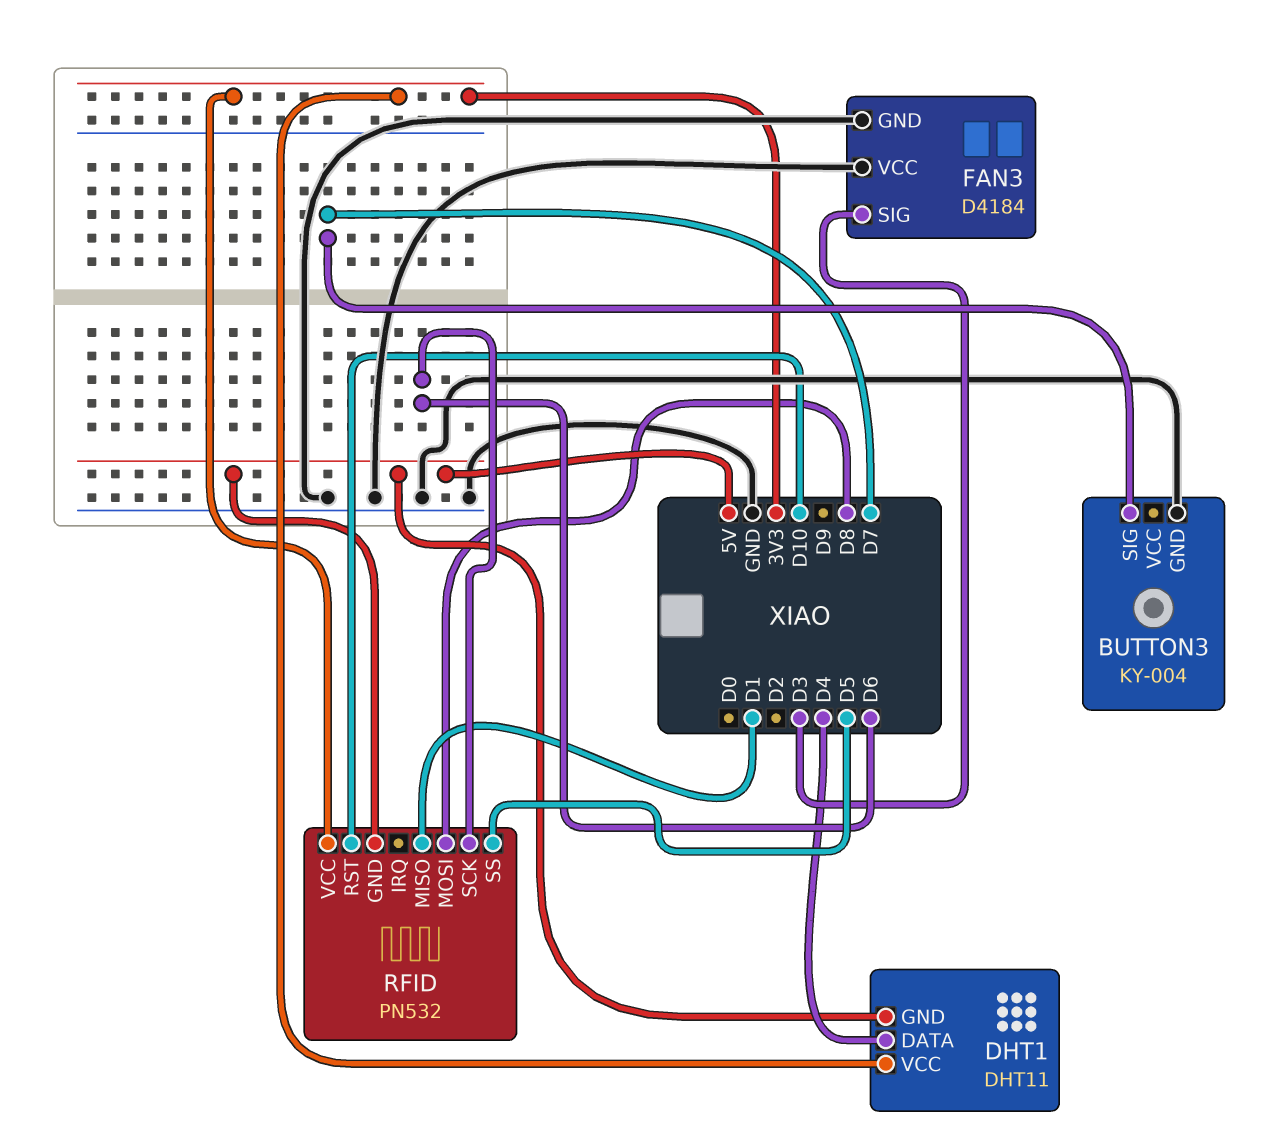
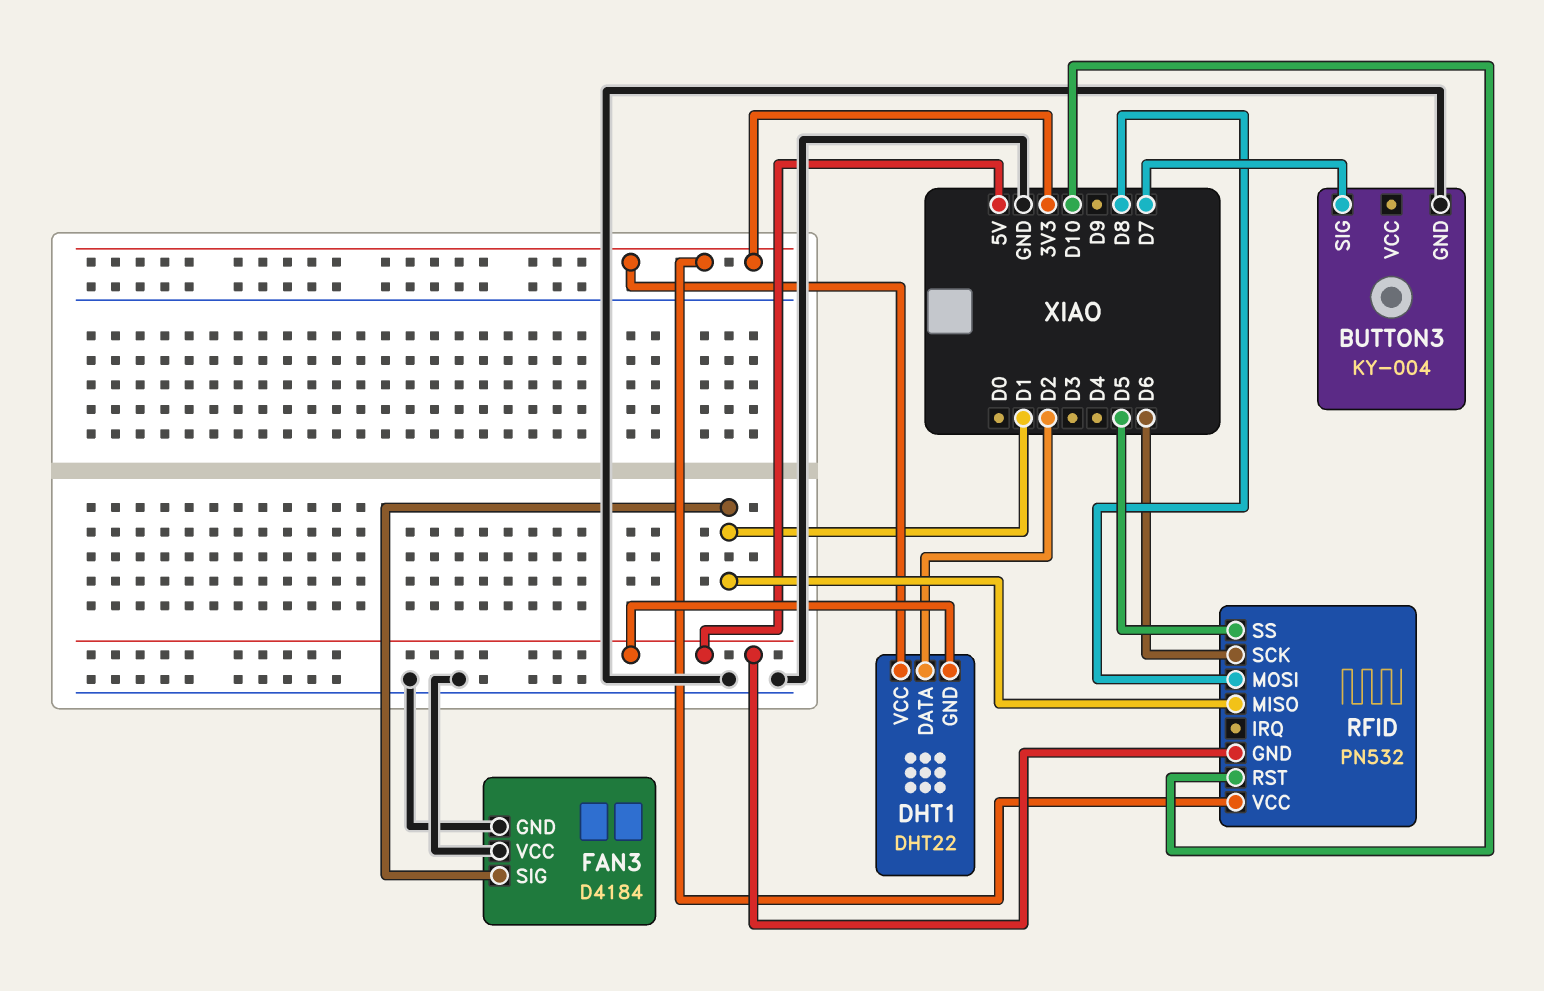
DHT1: DHT11 -> DHT22
DHT1 pin DATA: D4 -> D2
FAN3 pin SIG: D3 -> D1

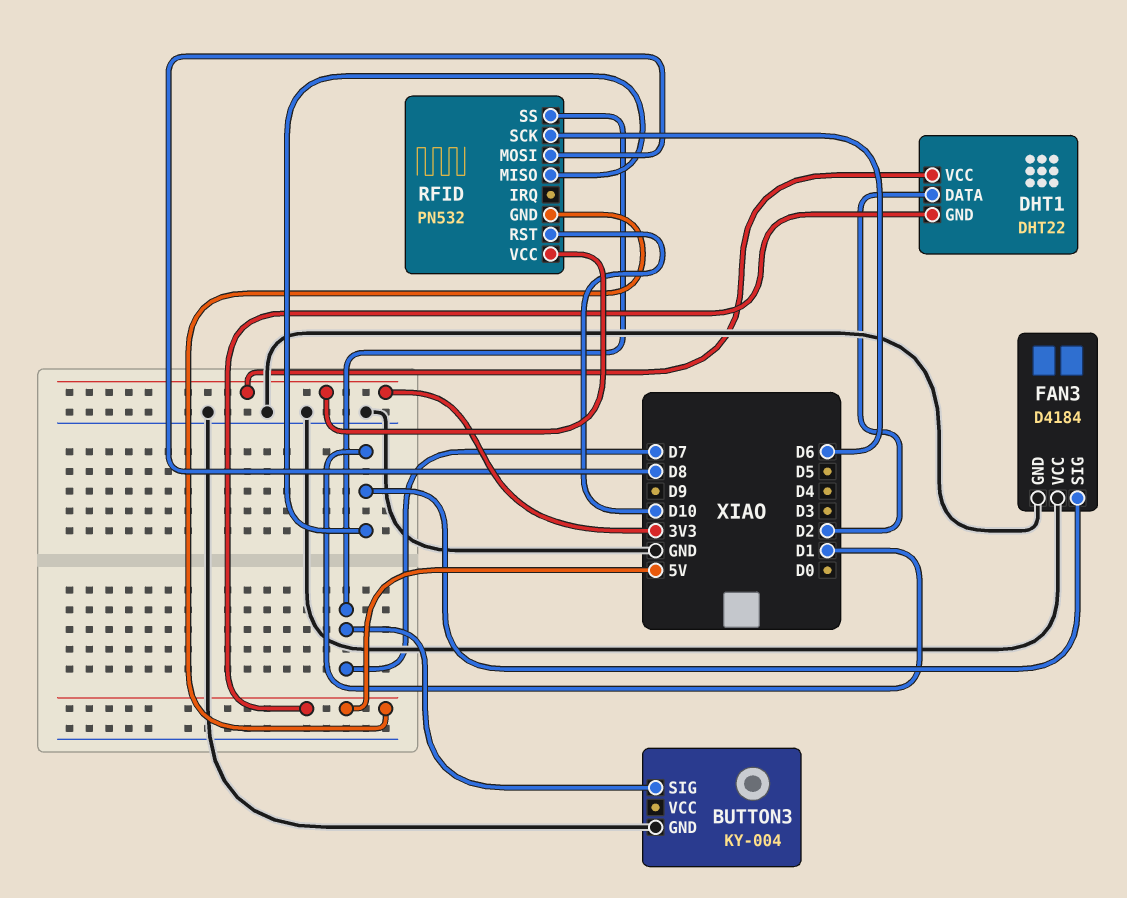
RFID pin SS: D5 -> D7

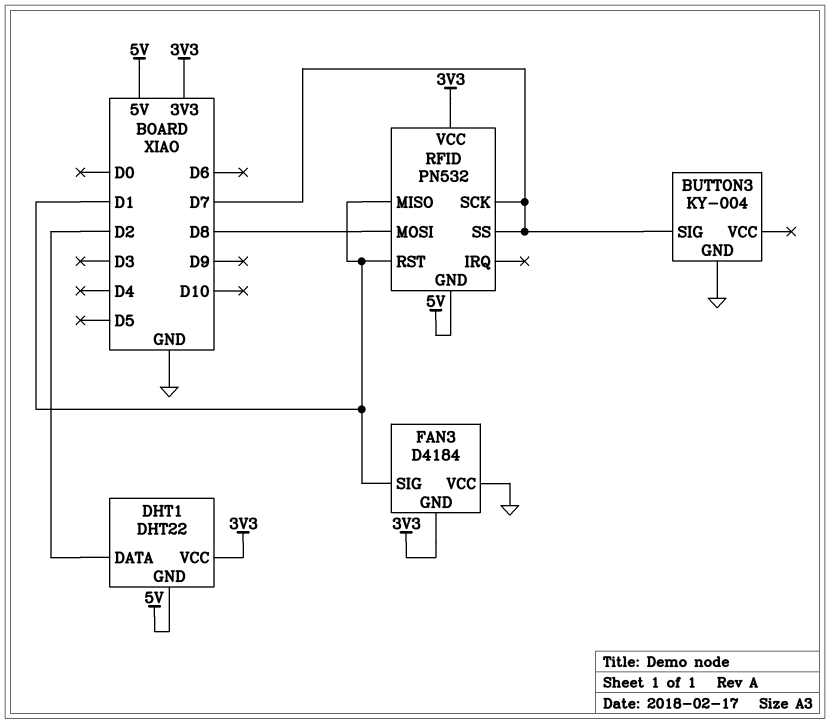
FAN3 pin GND: GND -> 3V3
RFID pin RST: D10 -> D1
RFID pin SCK: D6 -> D7

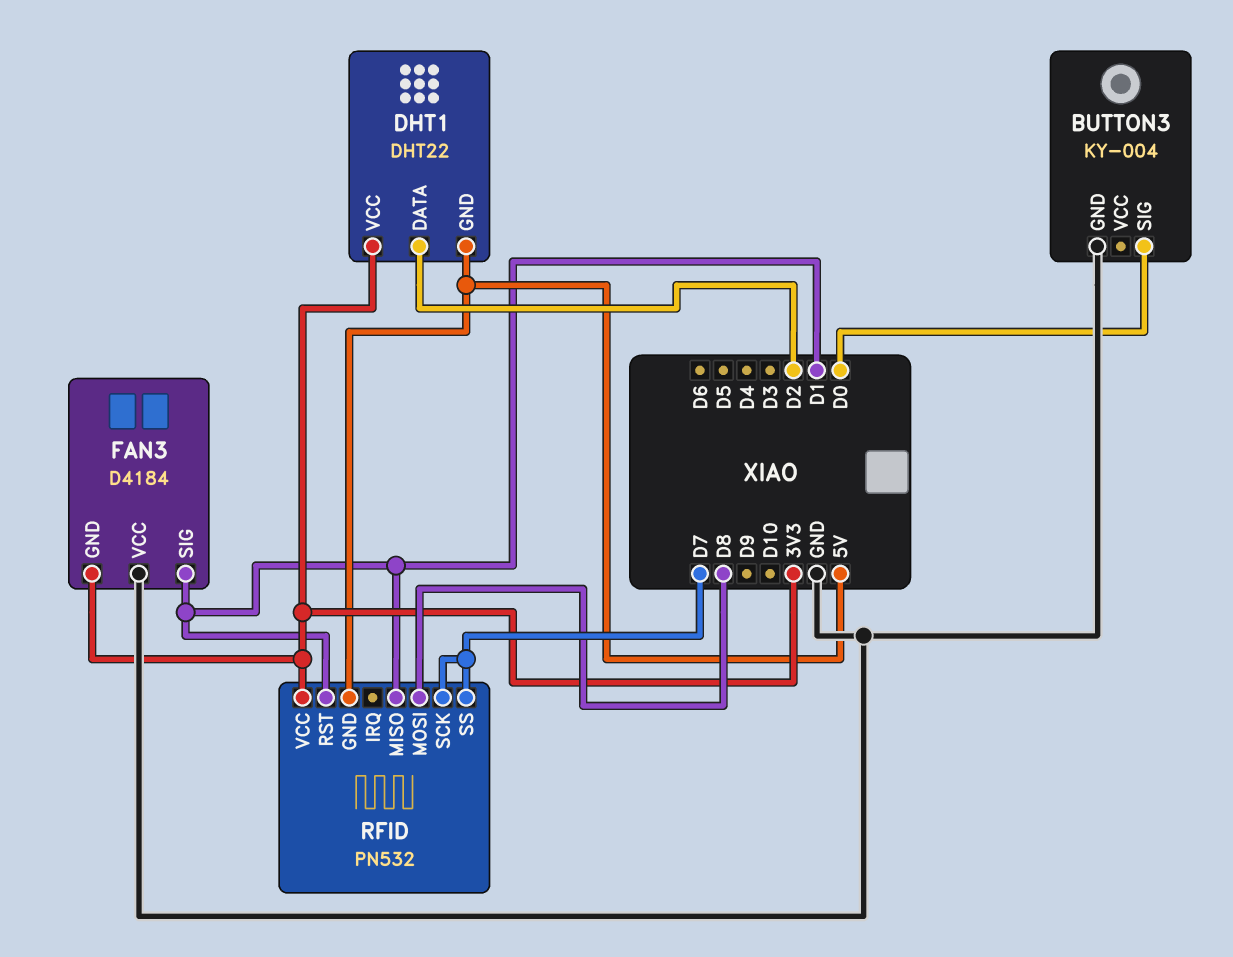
BUTTON3 pin SIG: D7 -> D0

